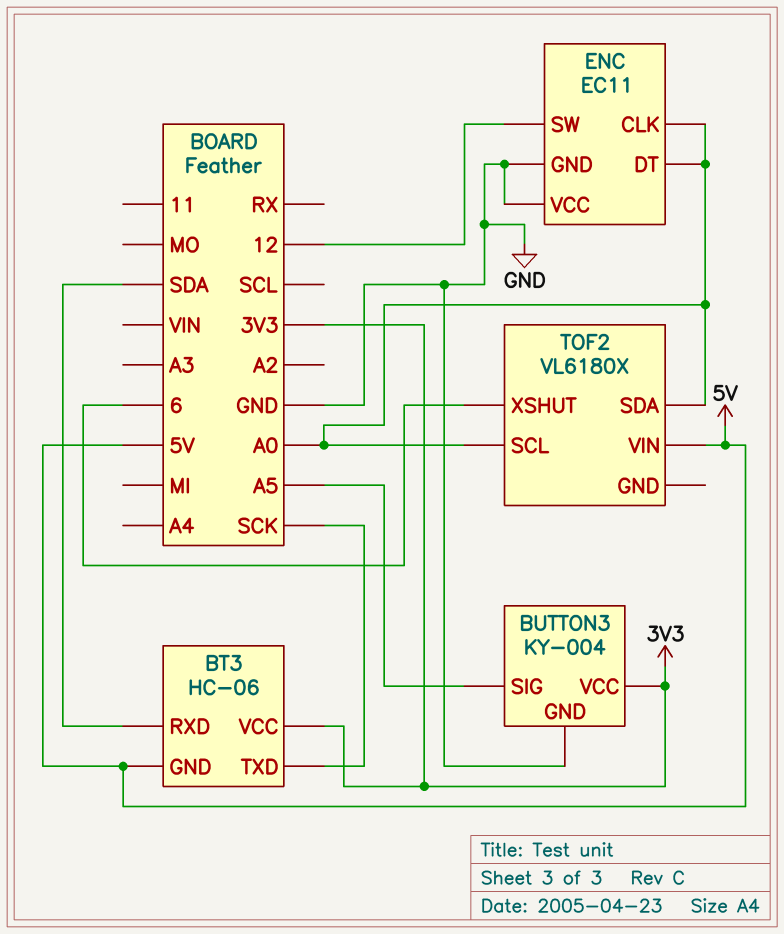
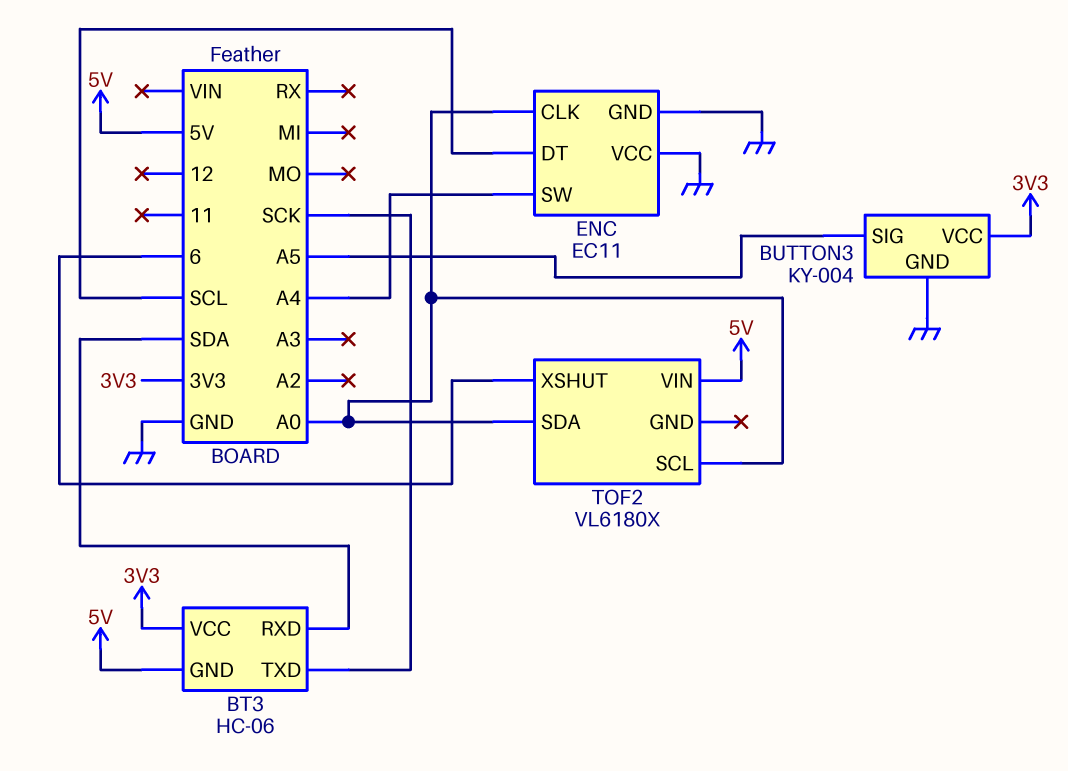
ENC pin DT: A0 -> SCL
ENC pin SW: 12 -> A4

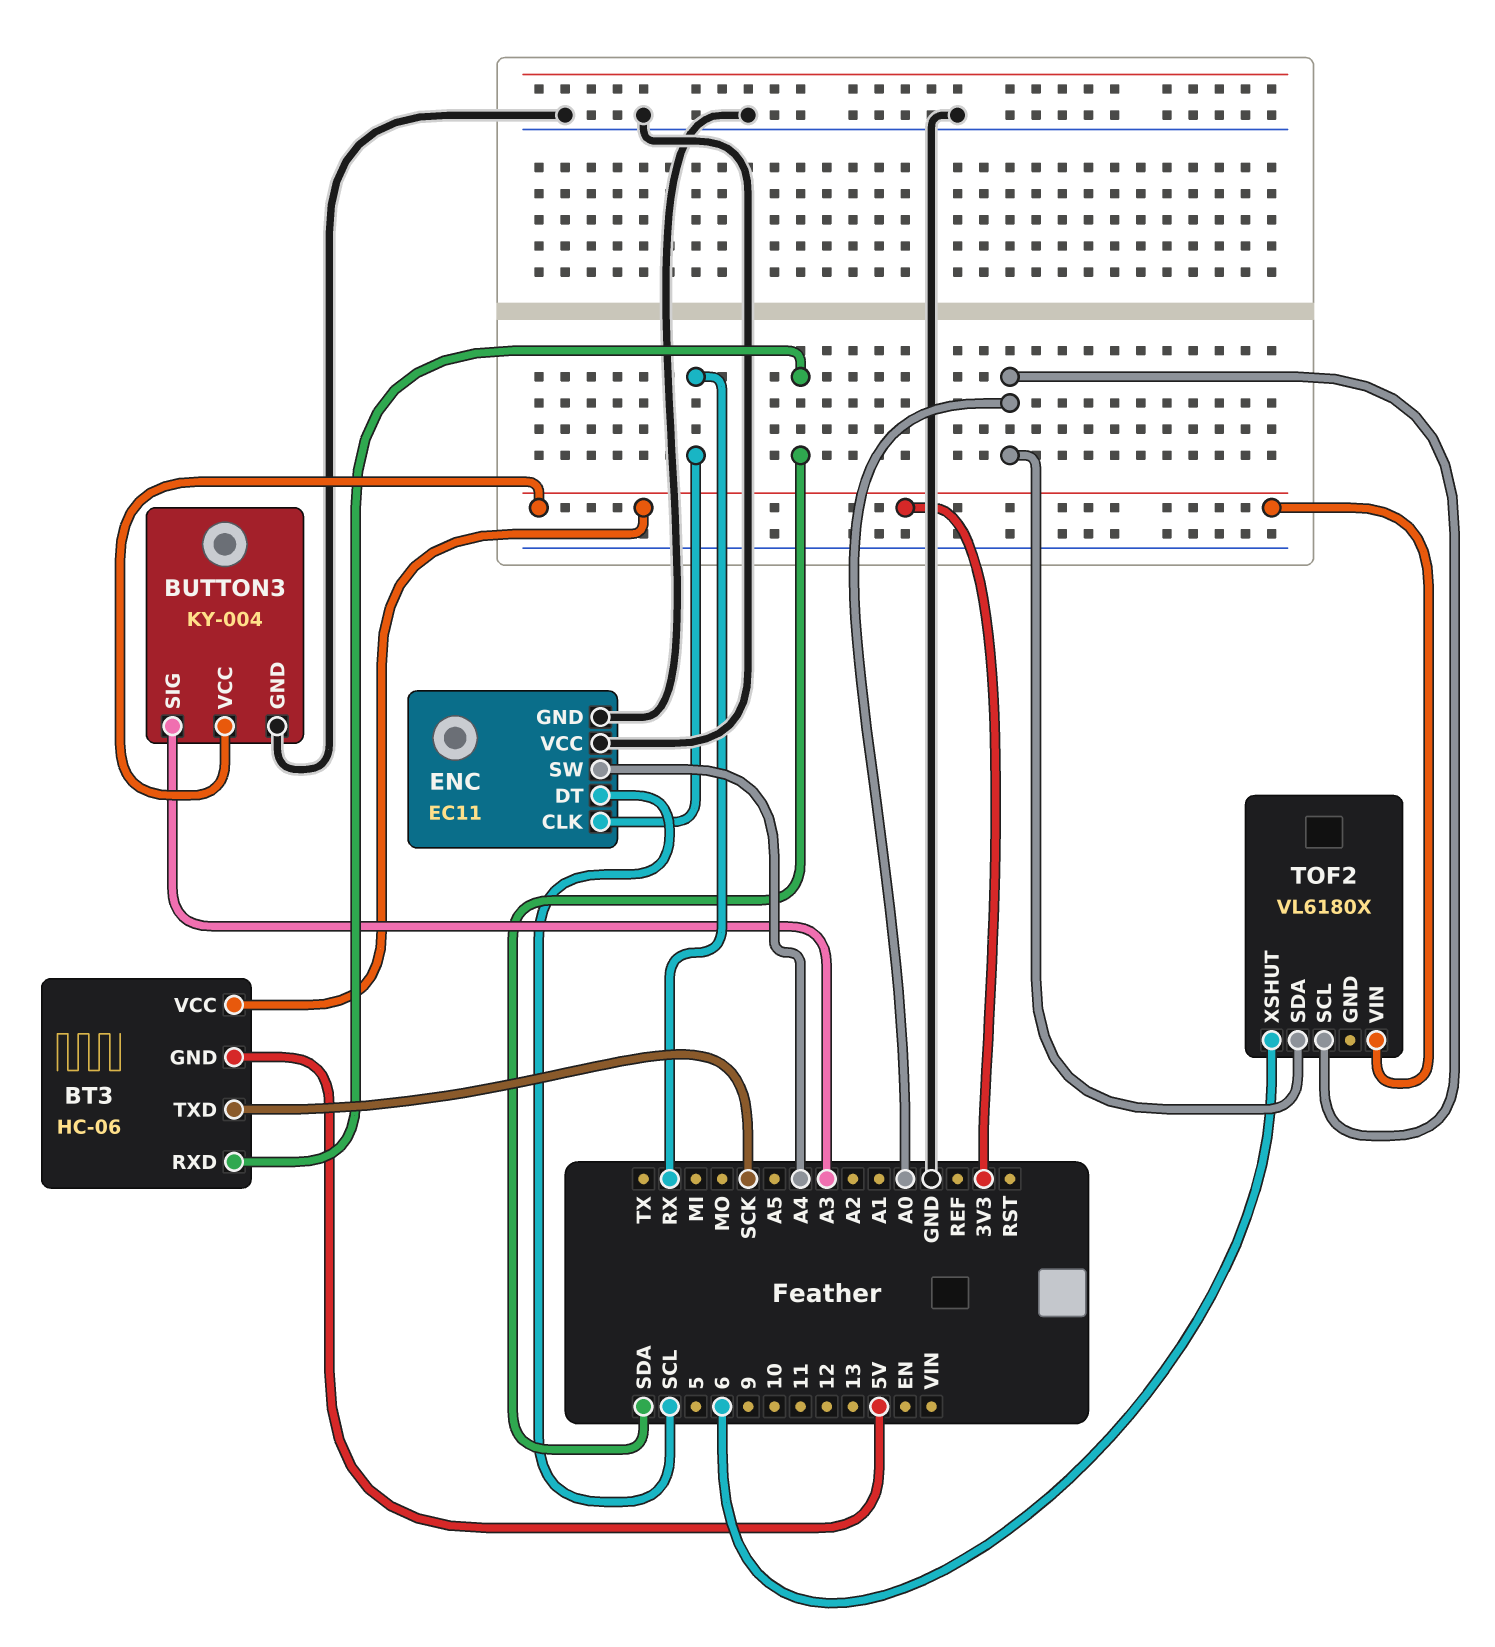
BUTTON3 pin SIG: A5 -> A3
ENC pin CLK: A0 -> RX
TOF2 pin VIN: 5V -> 3V3

